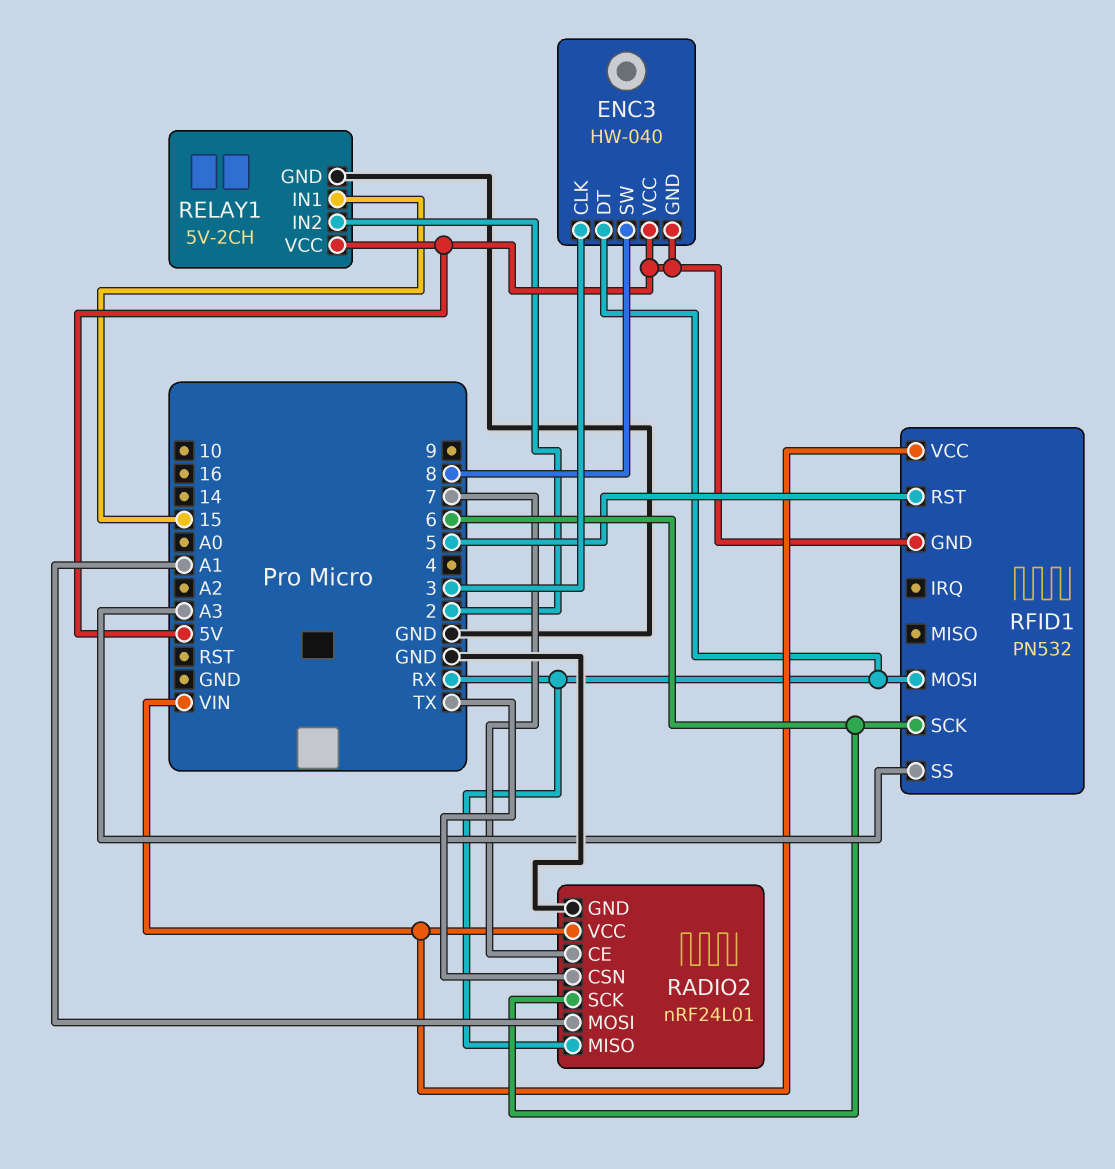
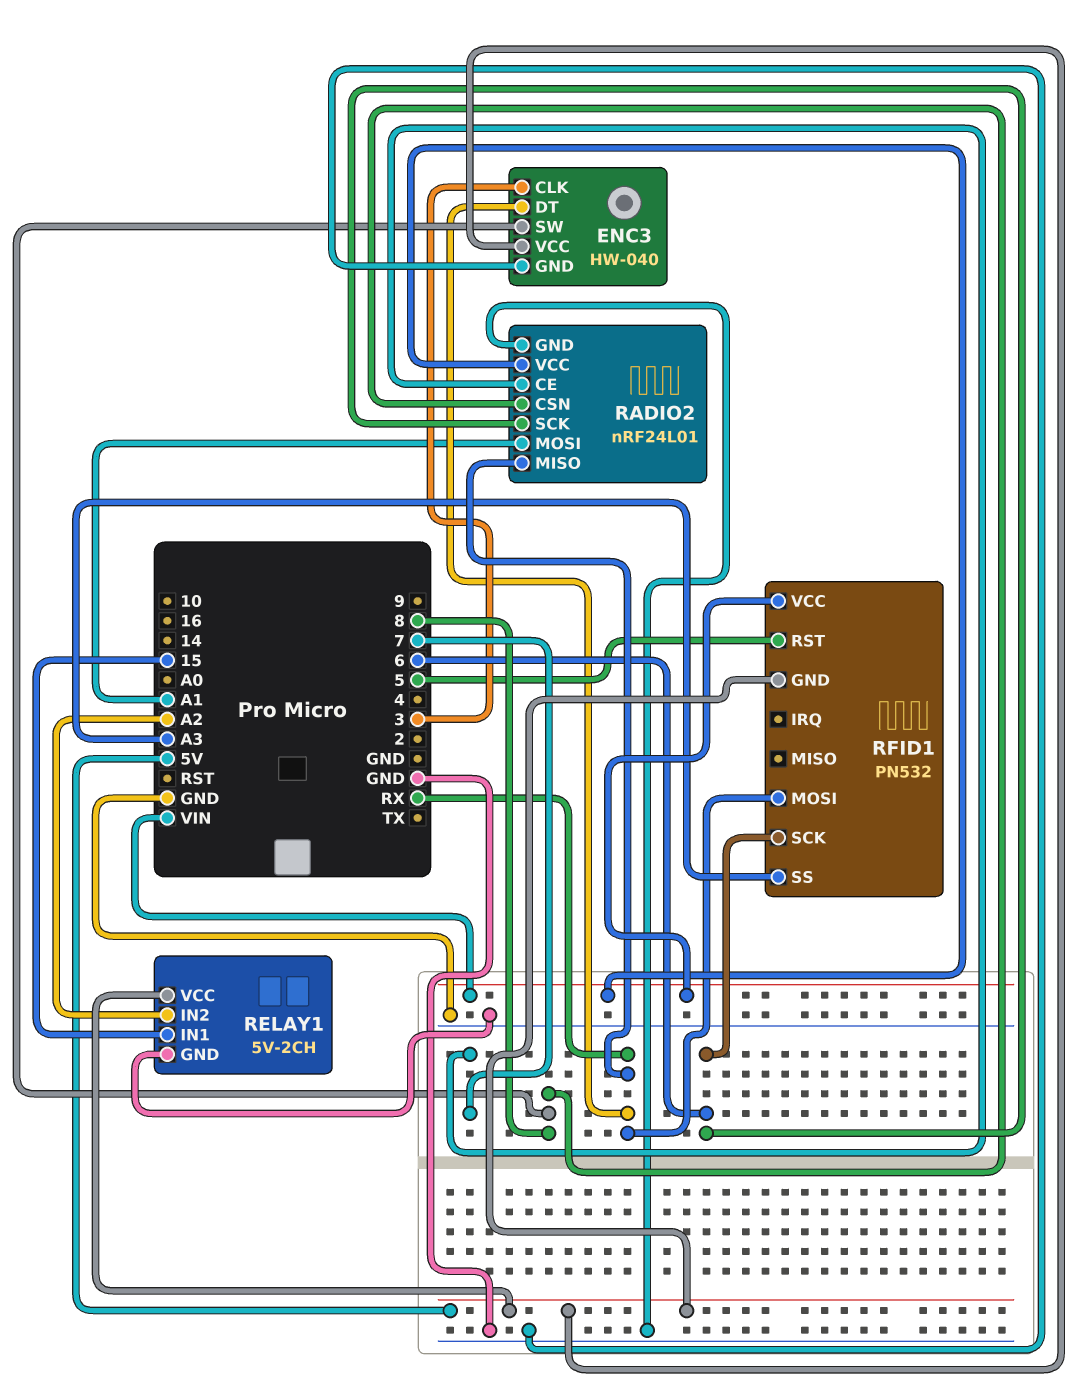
ENC3 pin GND: 5V -> GND
RADIO2 pin CSN: TX -> 8
RELAY1 pin IN2: 2 -> A2

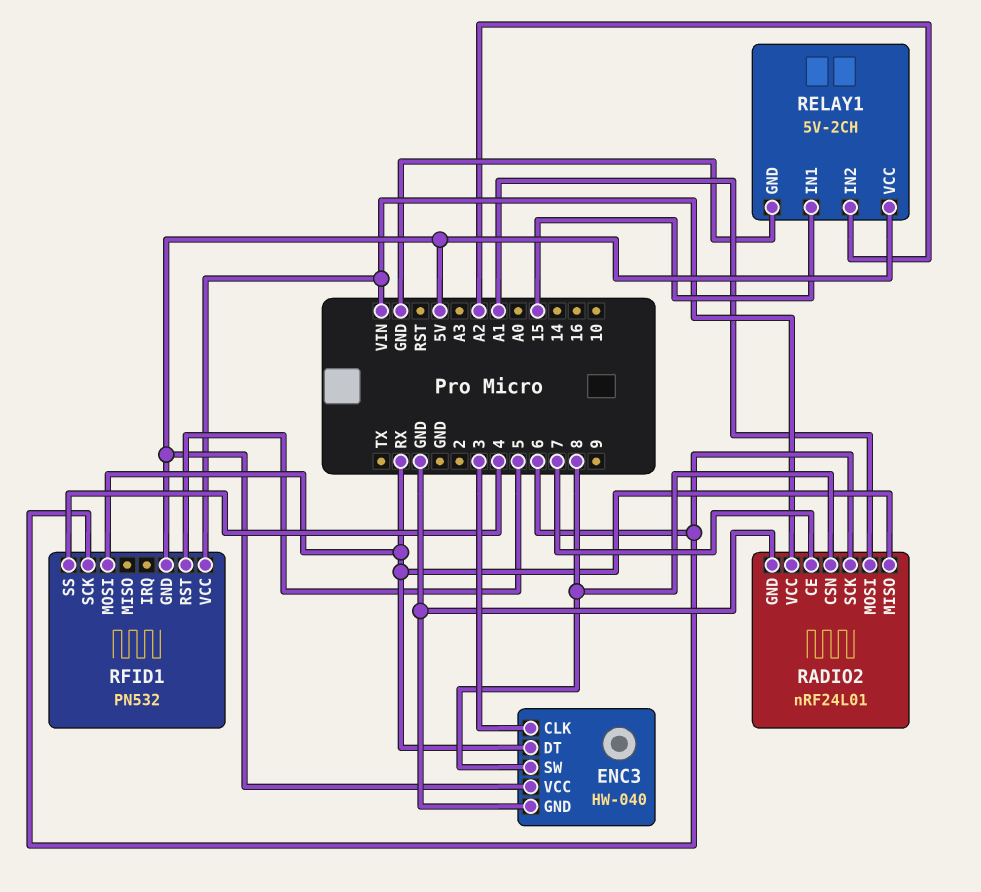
RFID1 pin SS: A3 -> 4

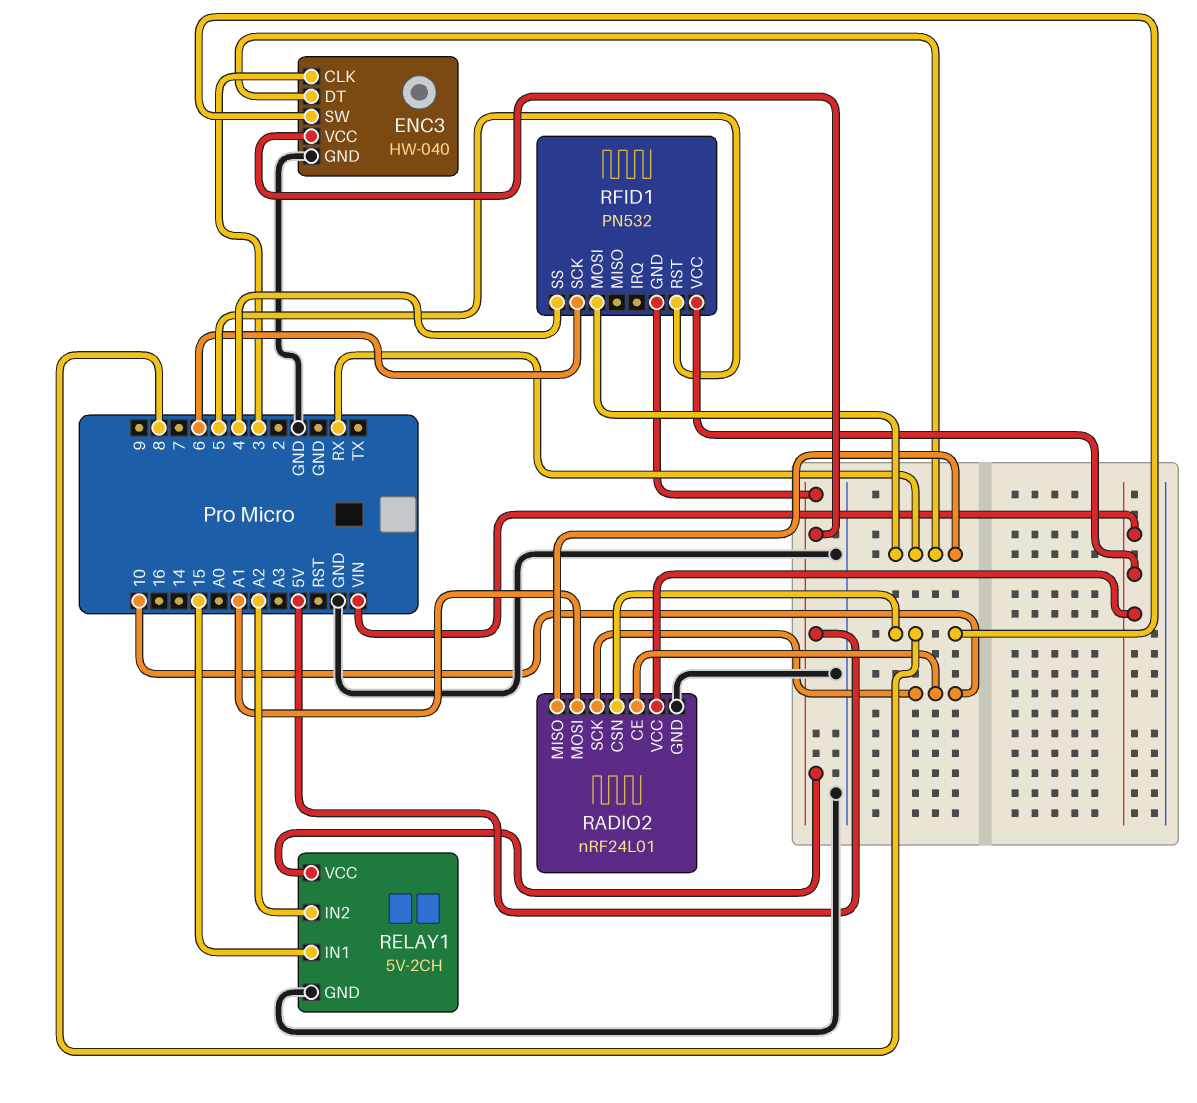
RADIO2 pin CE: 7 -> 10
RADIO2 pin SCK: 6 -> 10

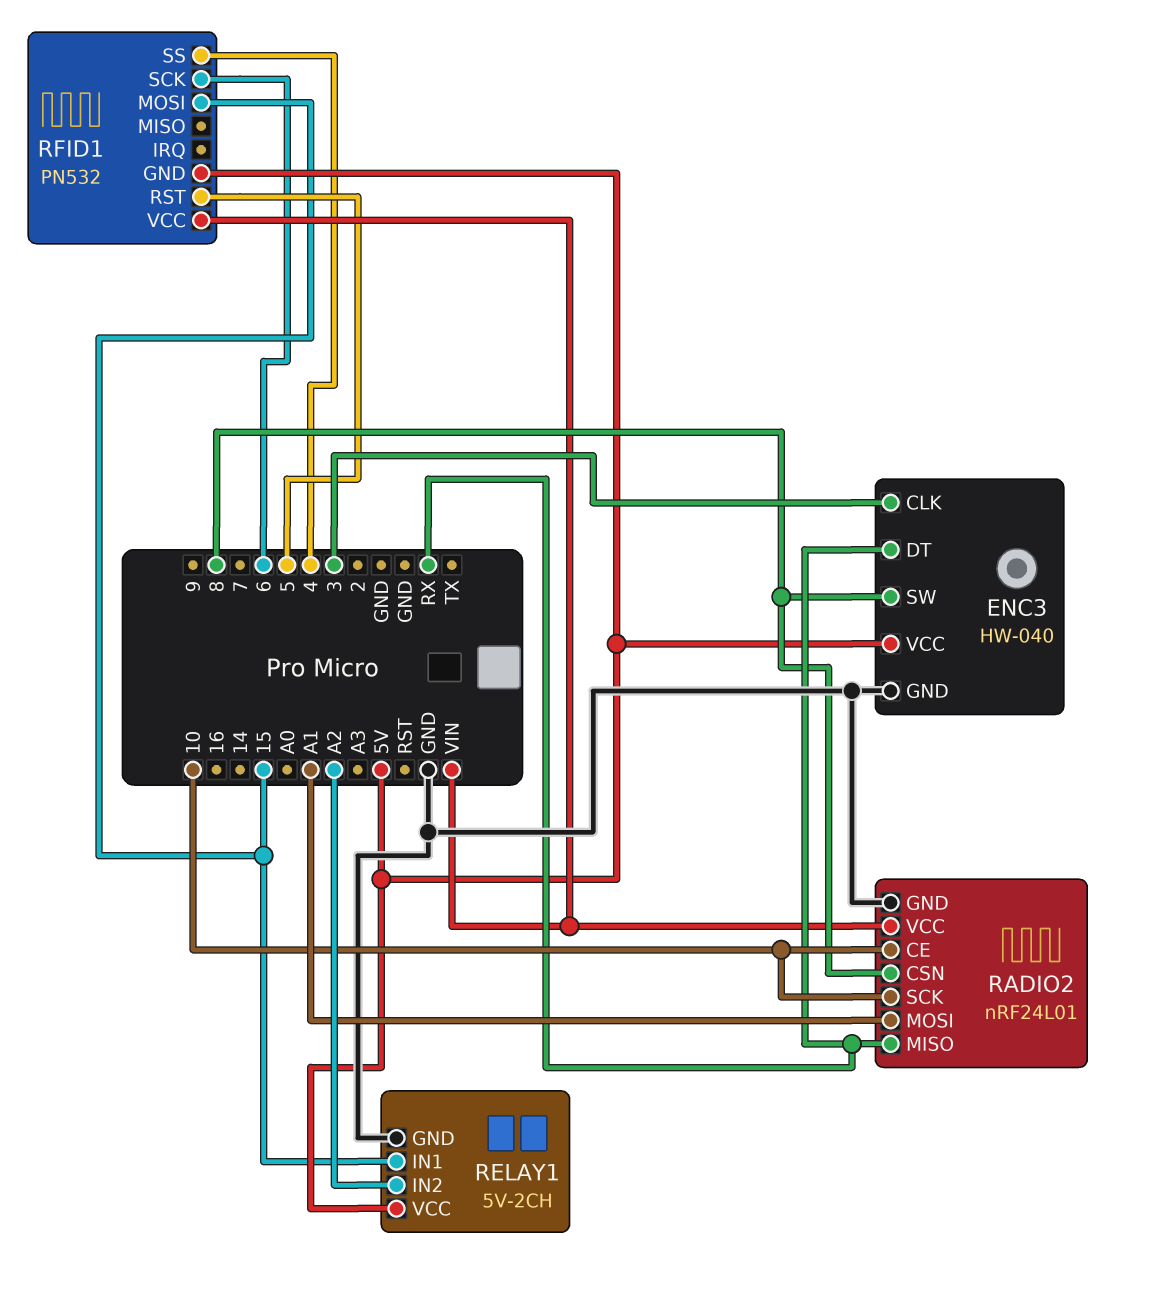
RFID1 pin MOSI: RX -> 15

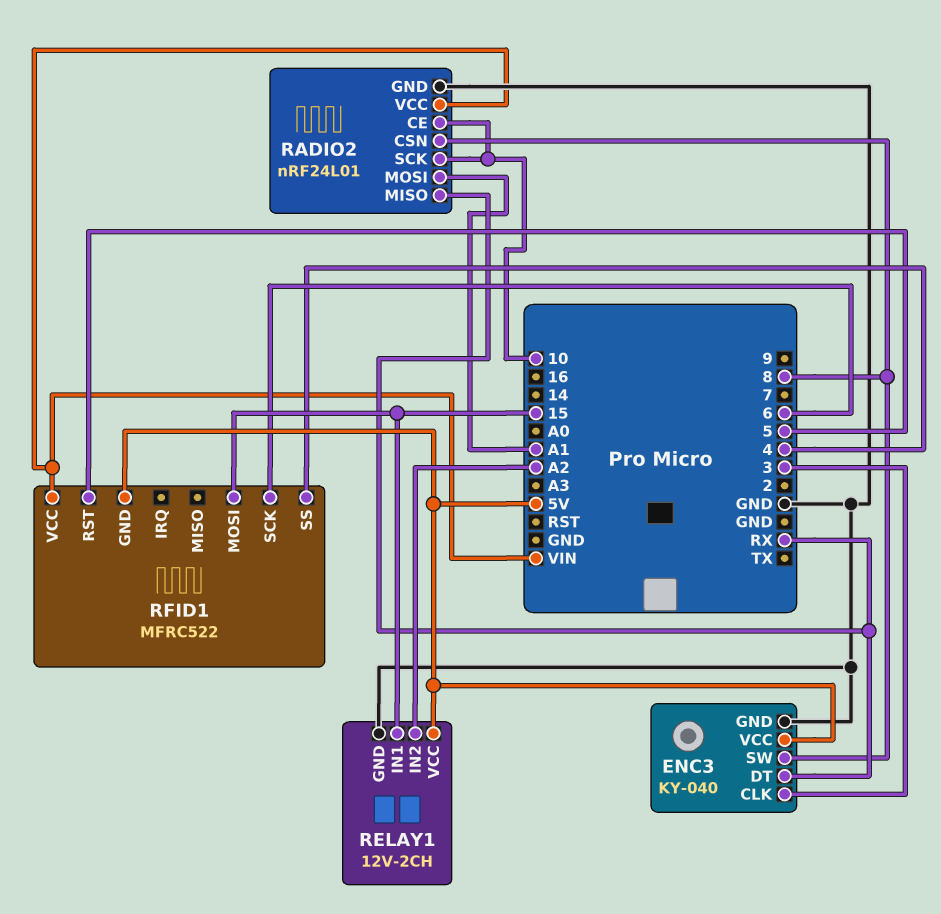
ENC3: HW-040 -> KY-040
RELAY1: 5V-2CH -> 12V-2CH
RFID1: PN532 -> MFRC522

